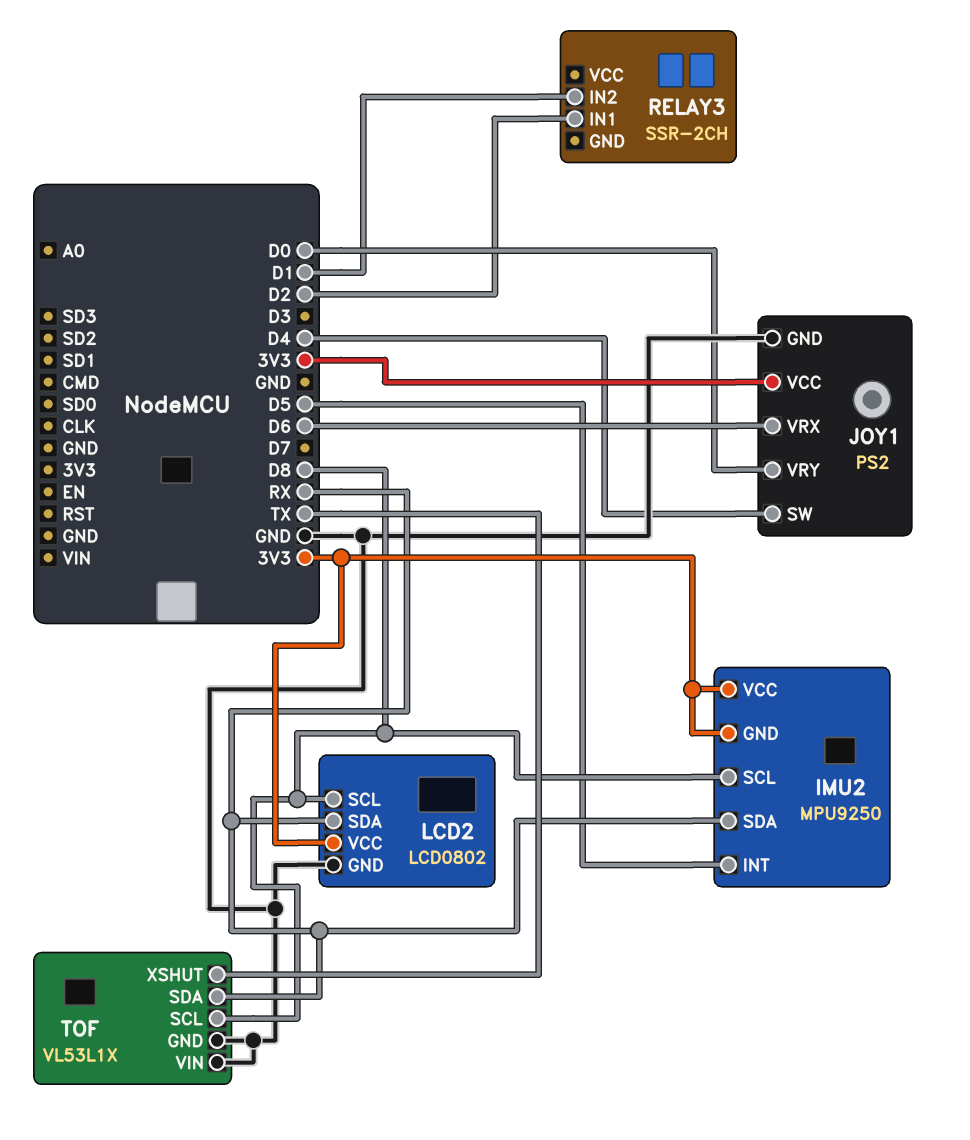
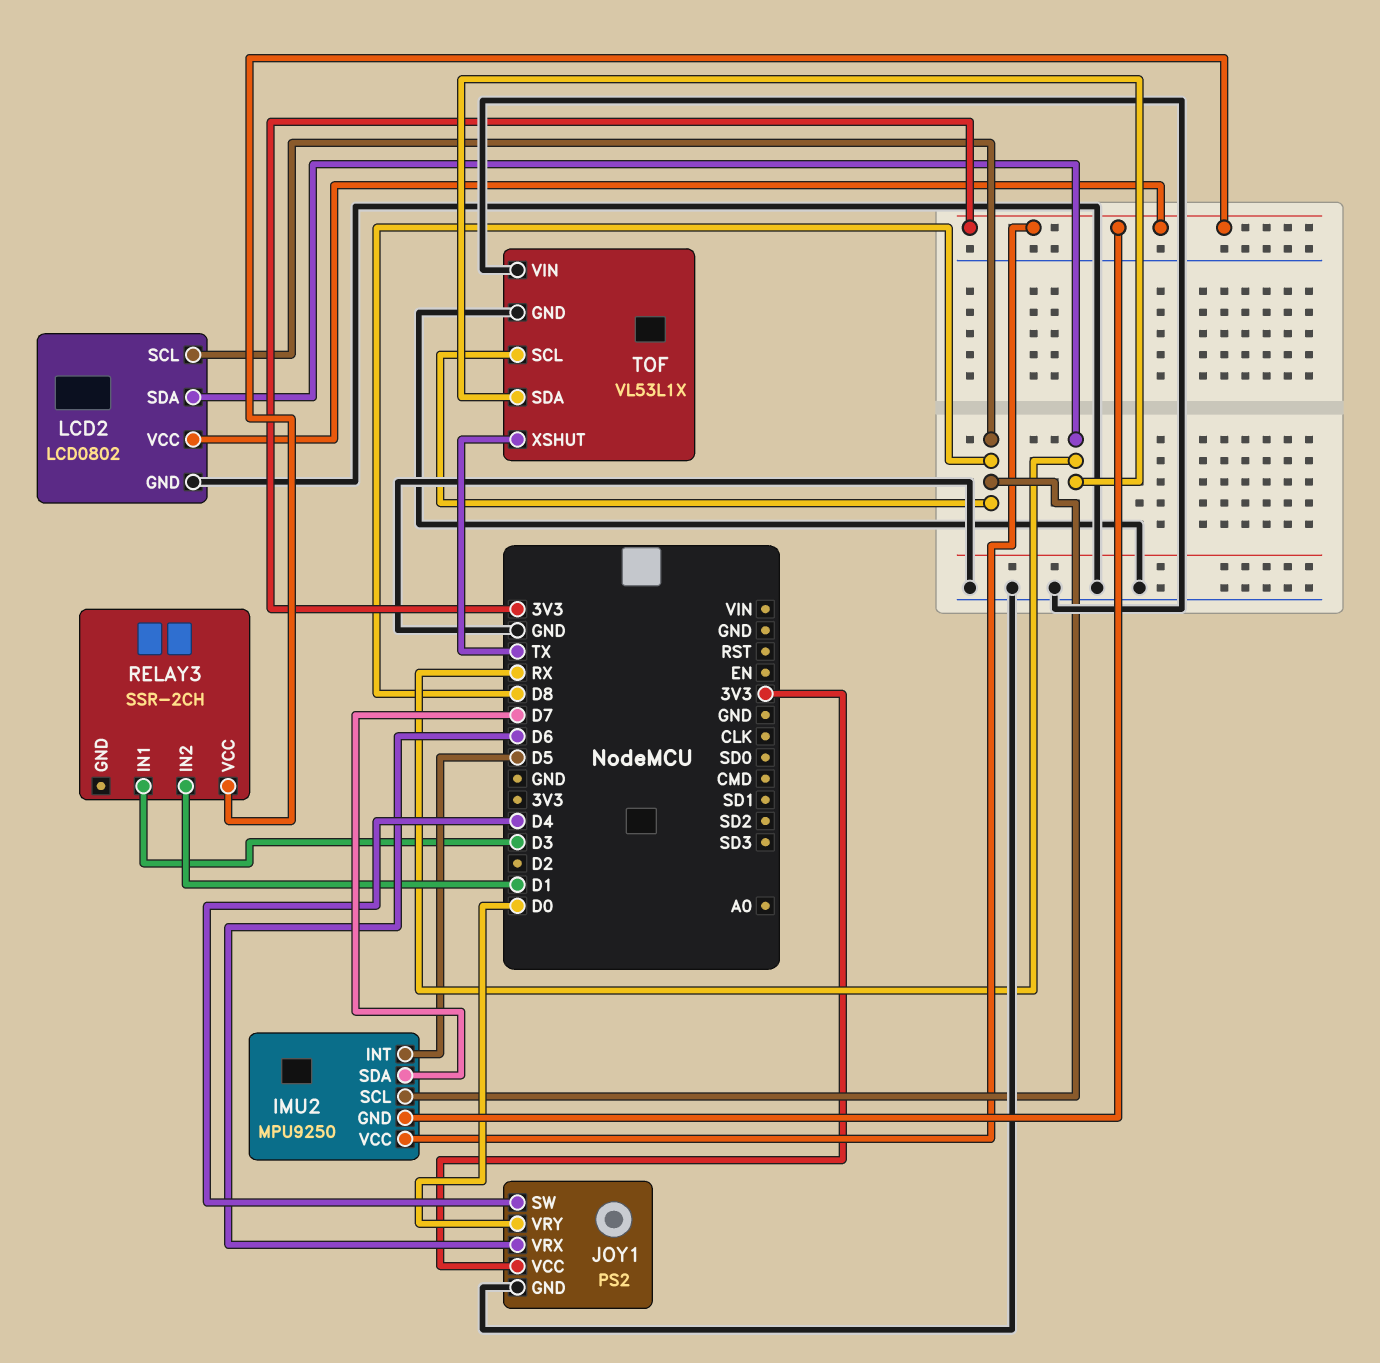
IMU2 pin SDA: RX -> D7
RELAY3 pin IN1: D2 -> D3
RELAY3 pin VCC: none -> 3V3

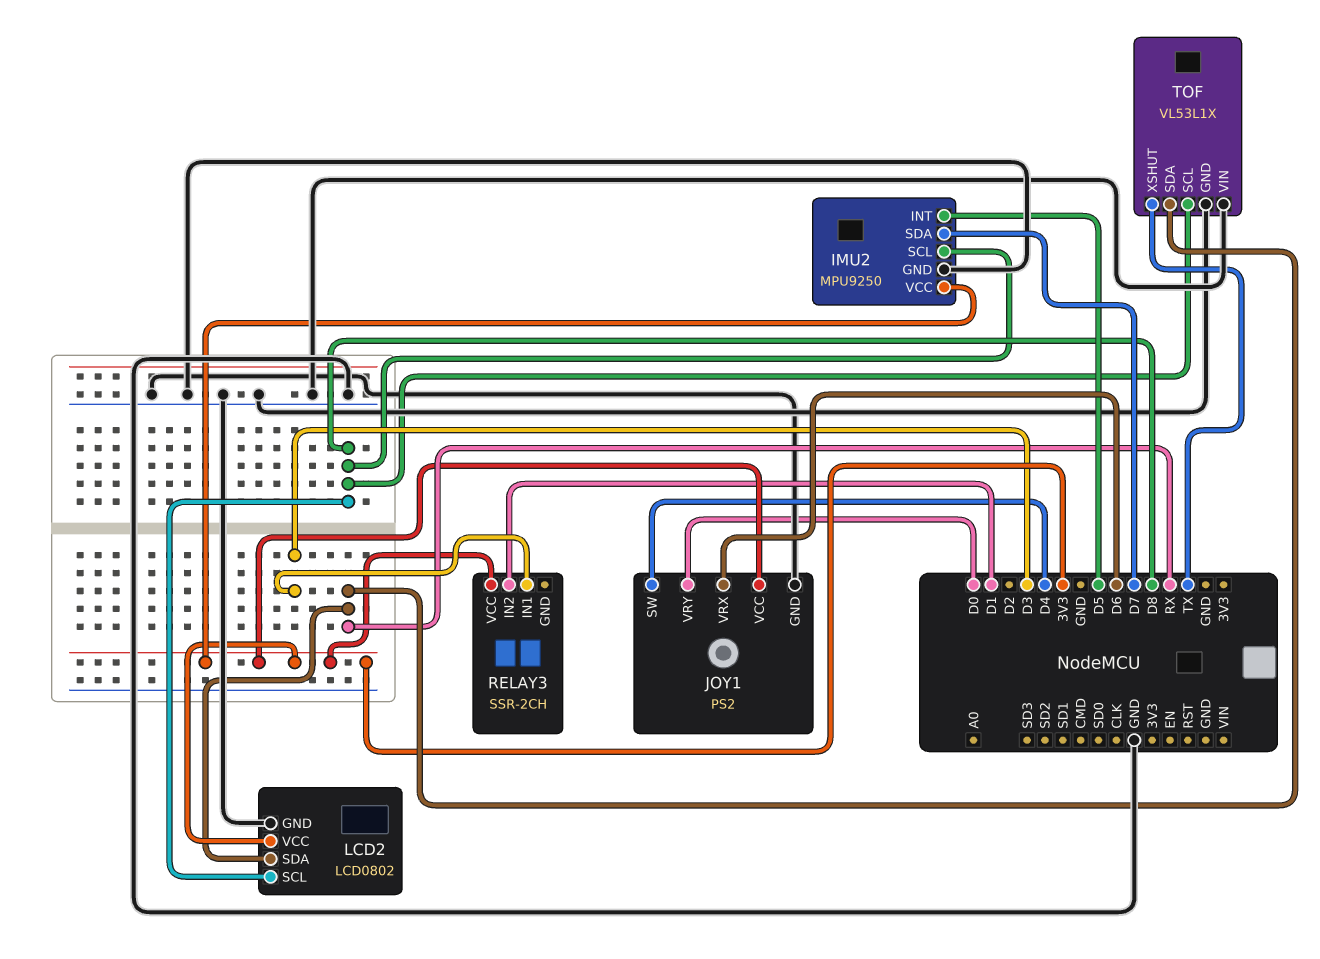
IMU2 pin GND: 3V3 -> GND

